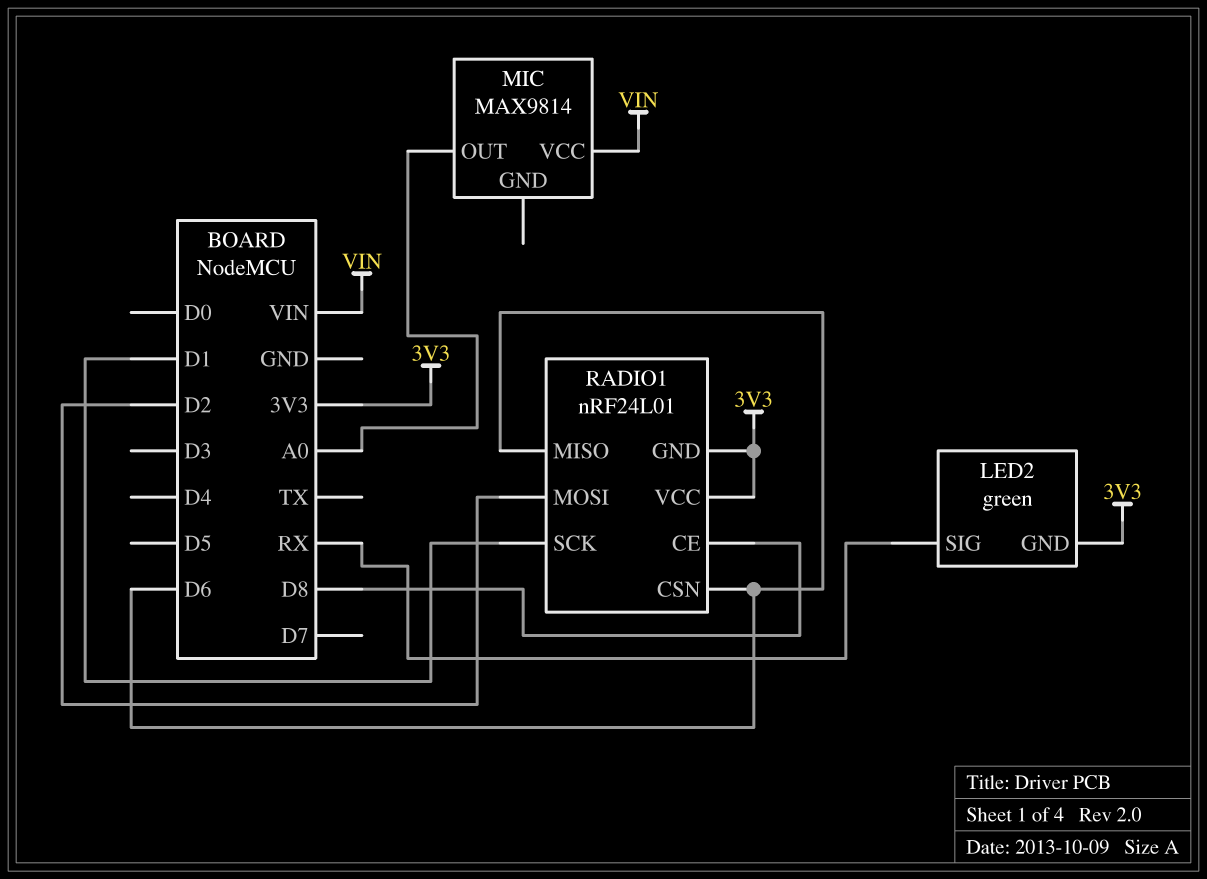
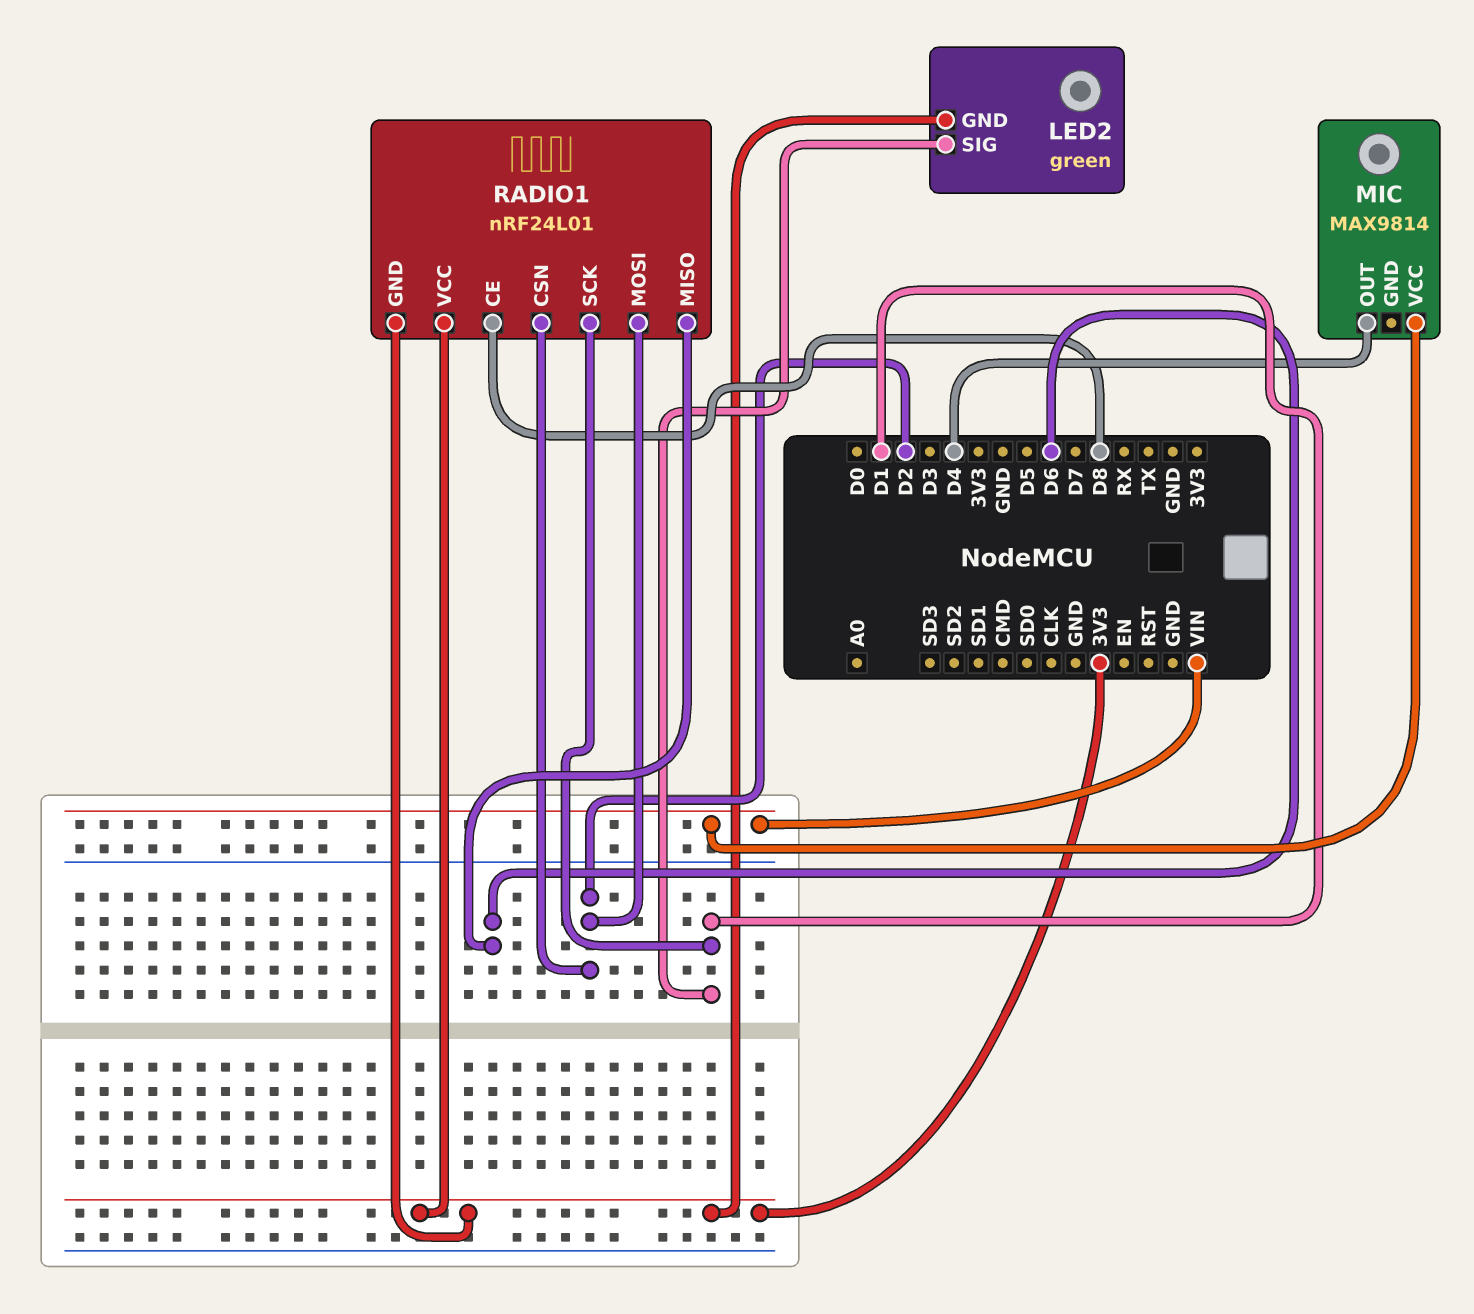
LED2 pin SIG: RX -> D1
MIC pin OUT: A0 -> D4
RADIO1 pin CSN: D6 -> D2

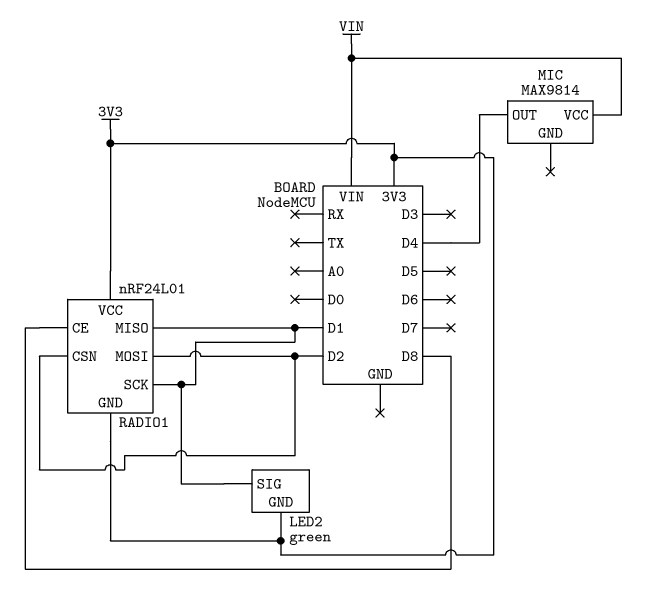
RADIO1 pin MISO: D6 -> D1

